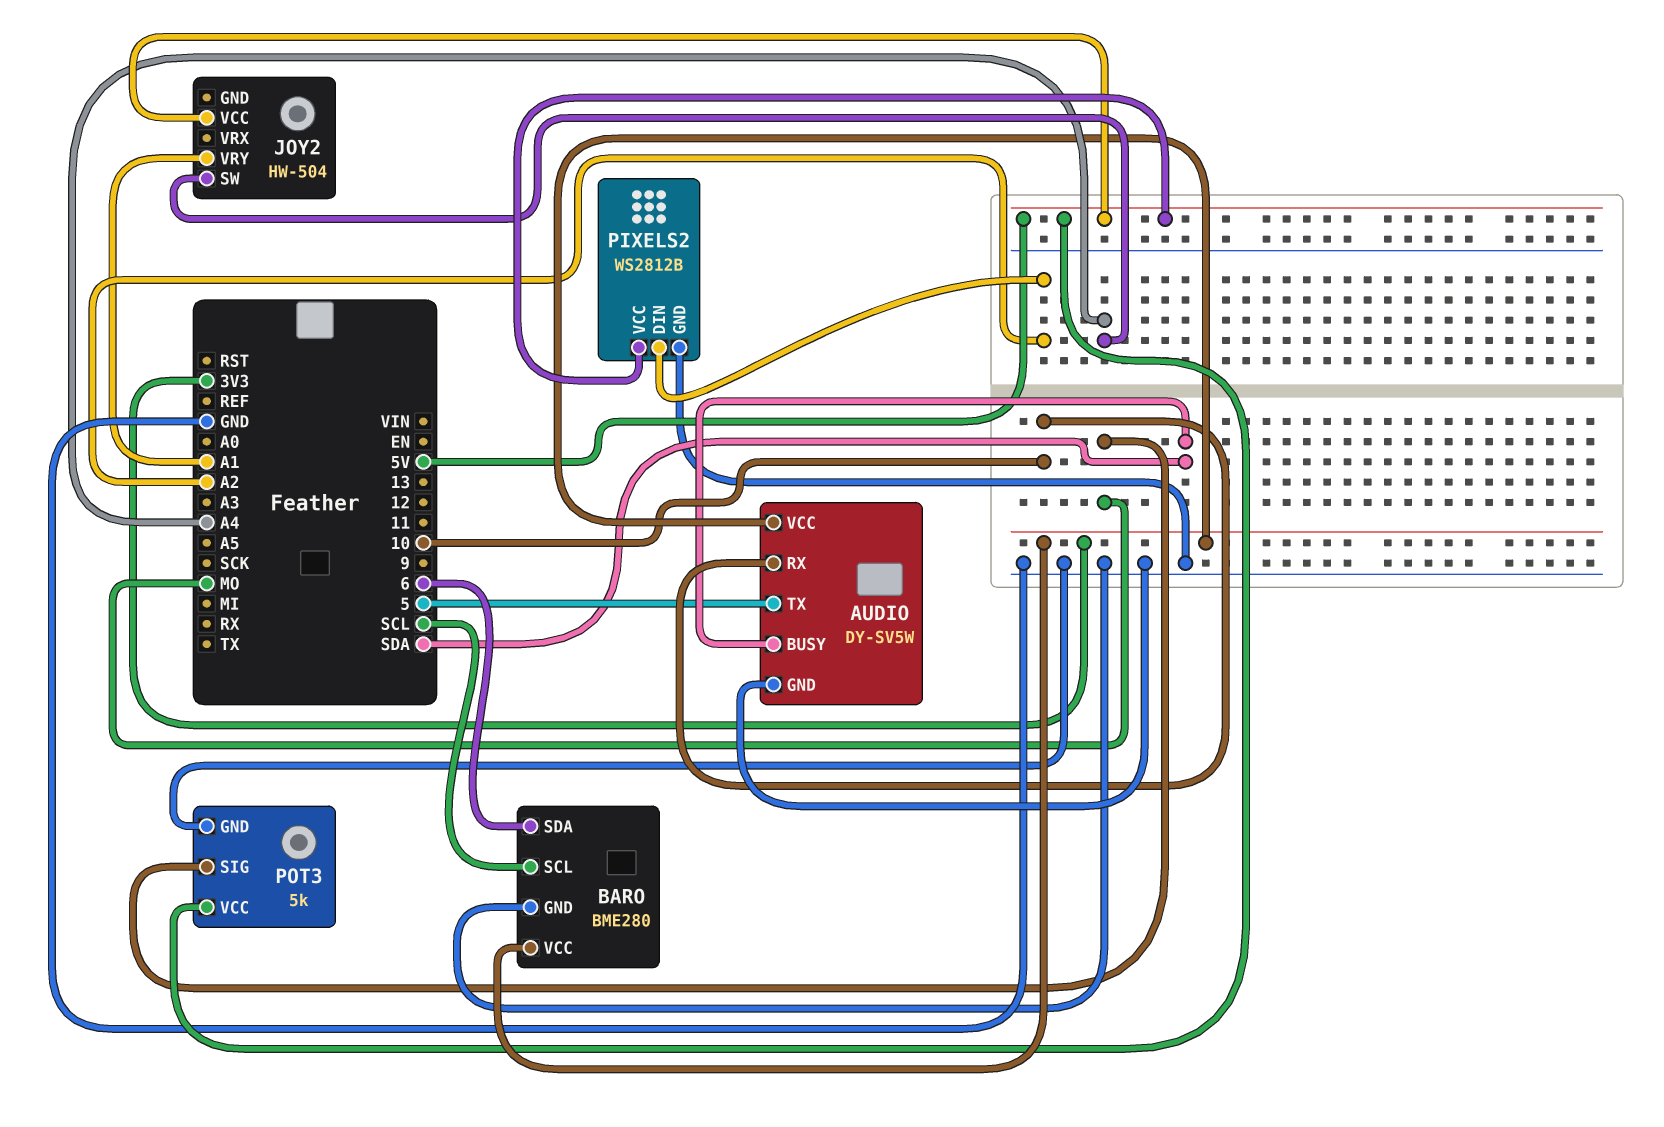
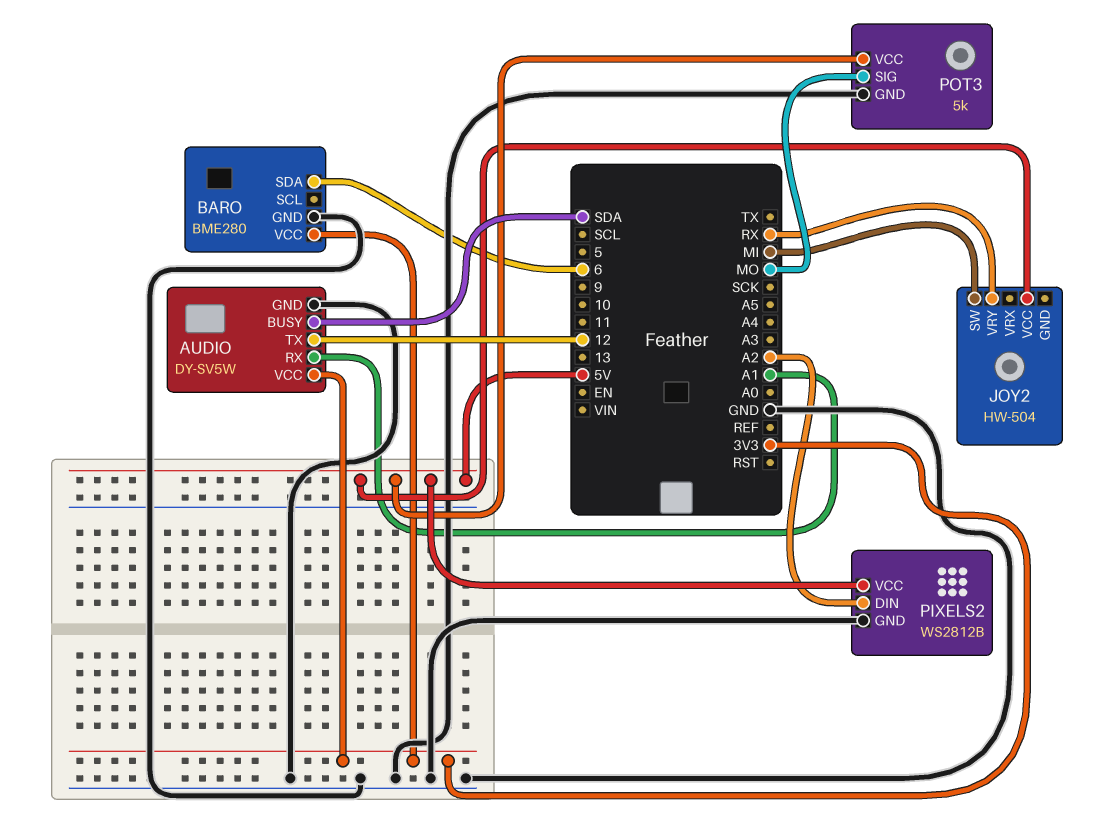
AUDIO pin RX: 10 -> A1
AUDIO pin TX: 5 -> 12
BARO pin SCL: SCL -> none
JOY2 pin SW: A4 -> MI
JOY2 pin VRY: A1 -> RX

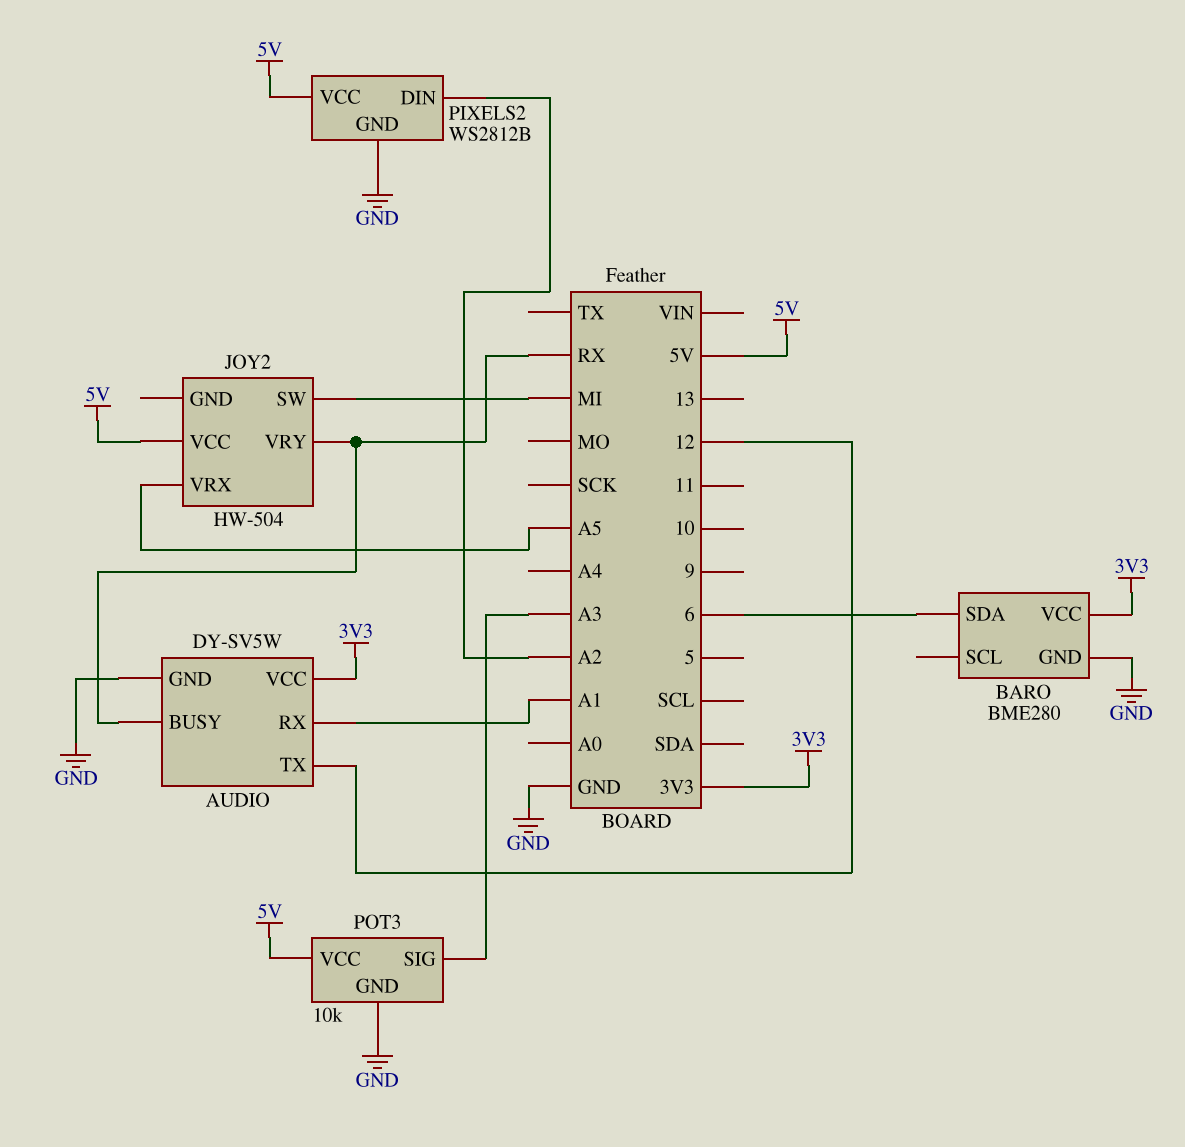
AUDIO pin BUSY: SDA -> RX
JOY2 pin VRX: none -> A5
POT3: 5k -> 10k
POT3 pin SIG: MO -> A3

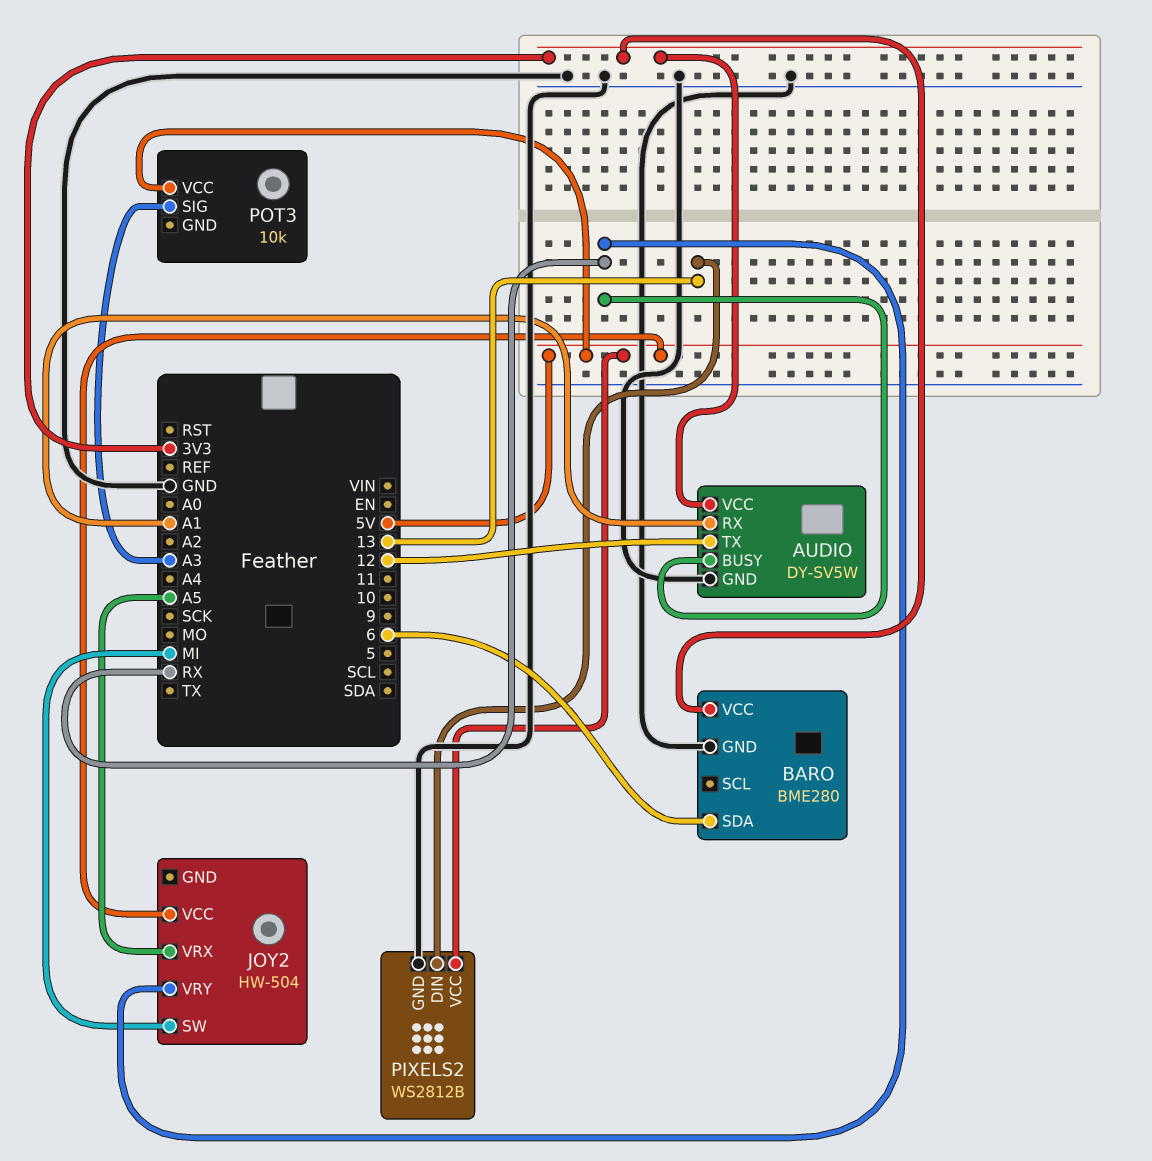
PIXELS2 pin DIN: A2 -> 13
POT3 pin GND: GND -> none

